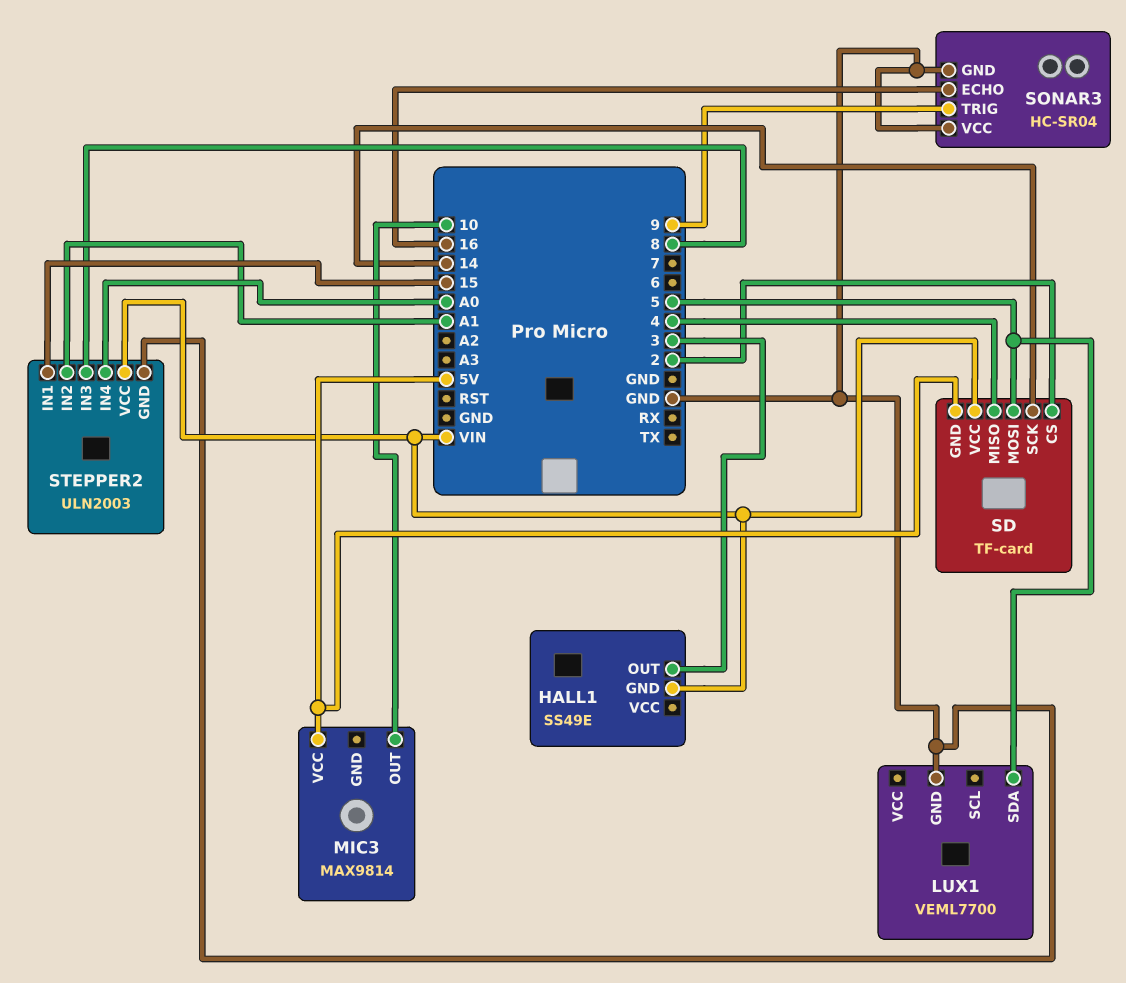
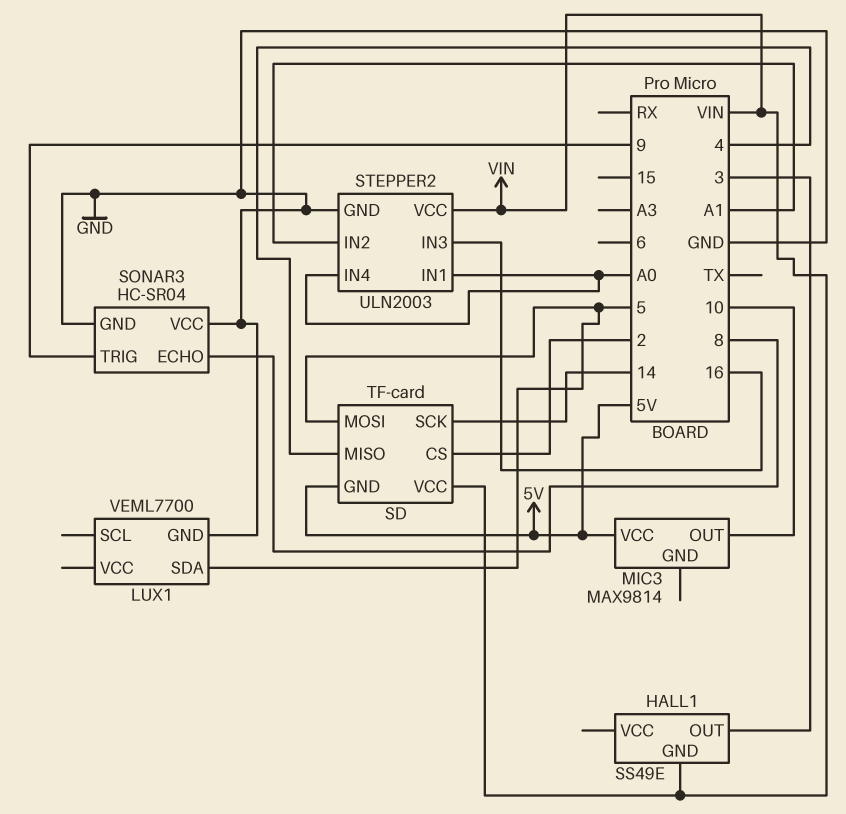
SONAR3 pin ECHO: 16 -> 8
STEPPER2 pin IN1: 15 -> A0
STEPPER2 pin IN3: 8 -> 16

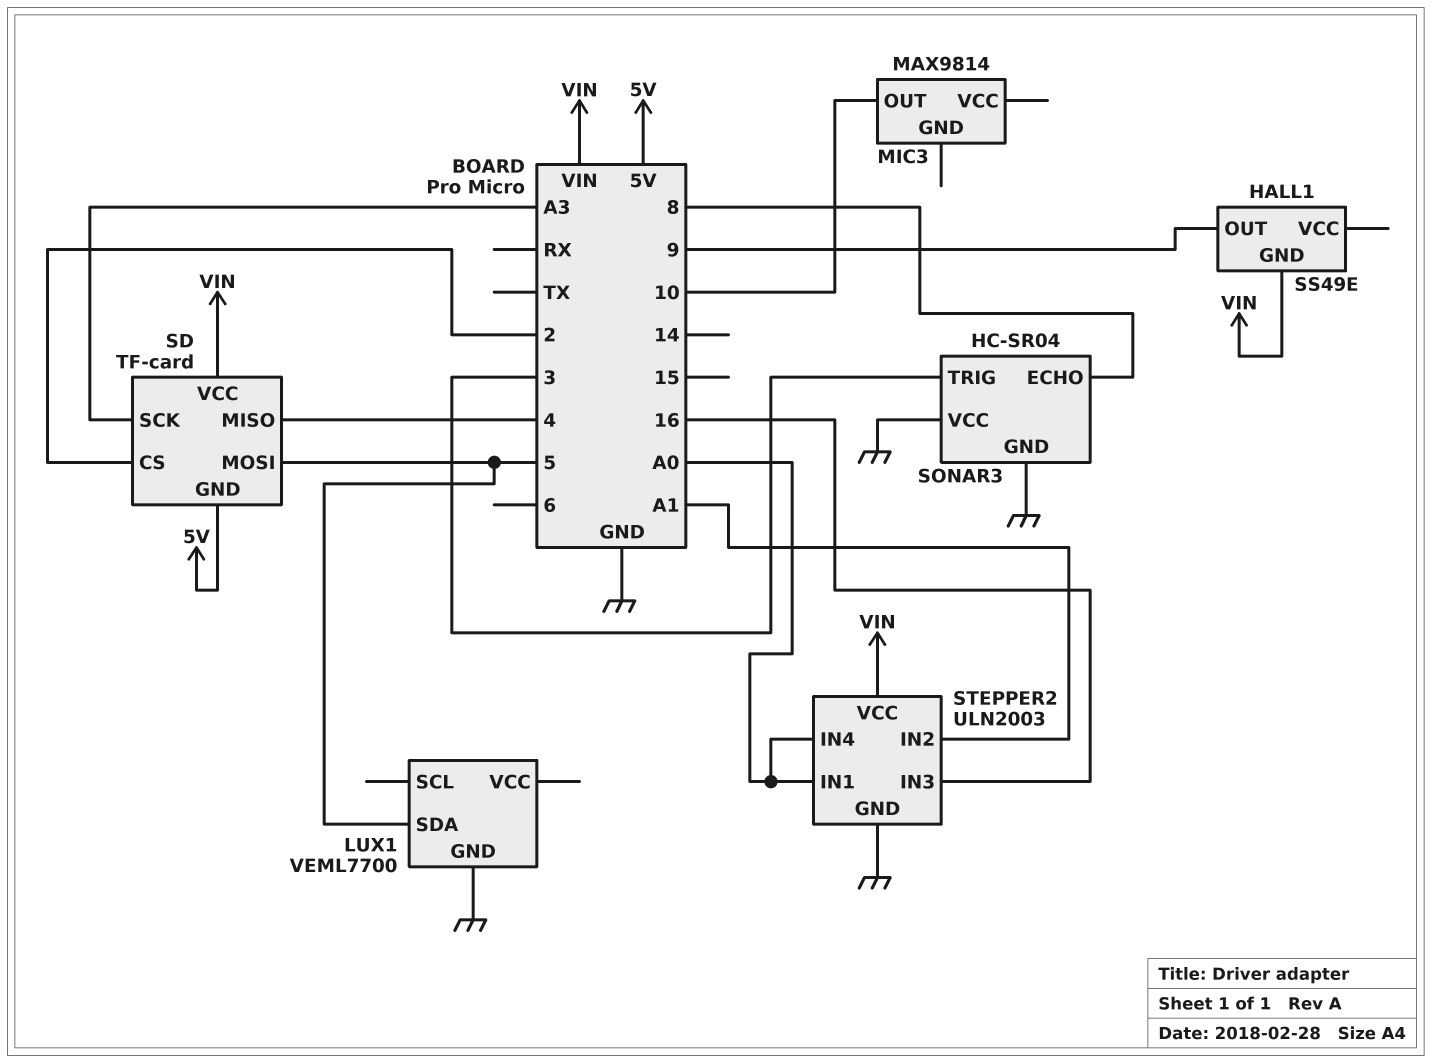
HALL1 pin OUT: 3 -> 9
MIC3 pin VCC: 5V -> none
SD pin SCK: 14 -> A3
SONAR3 pin TRIG: 9 -> 3

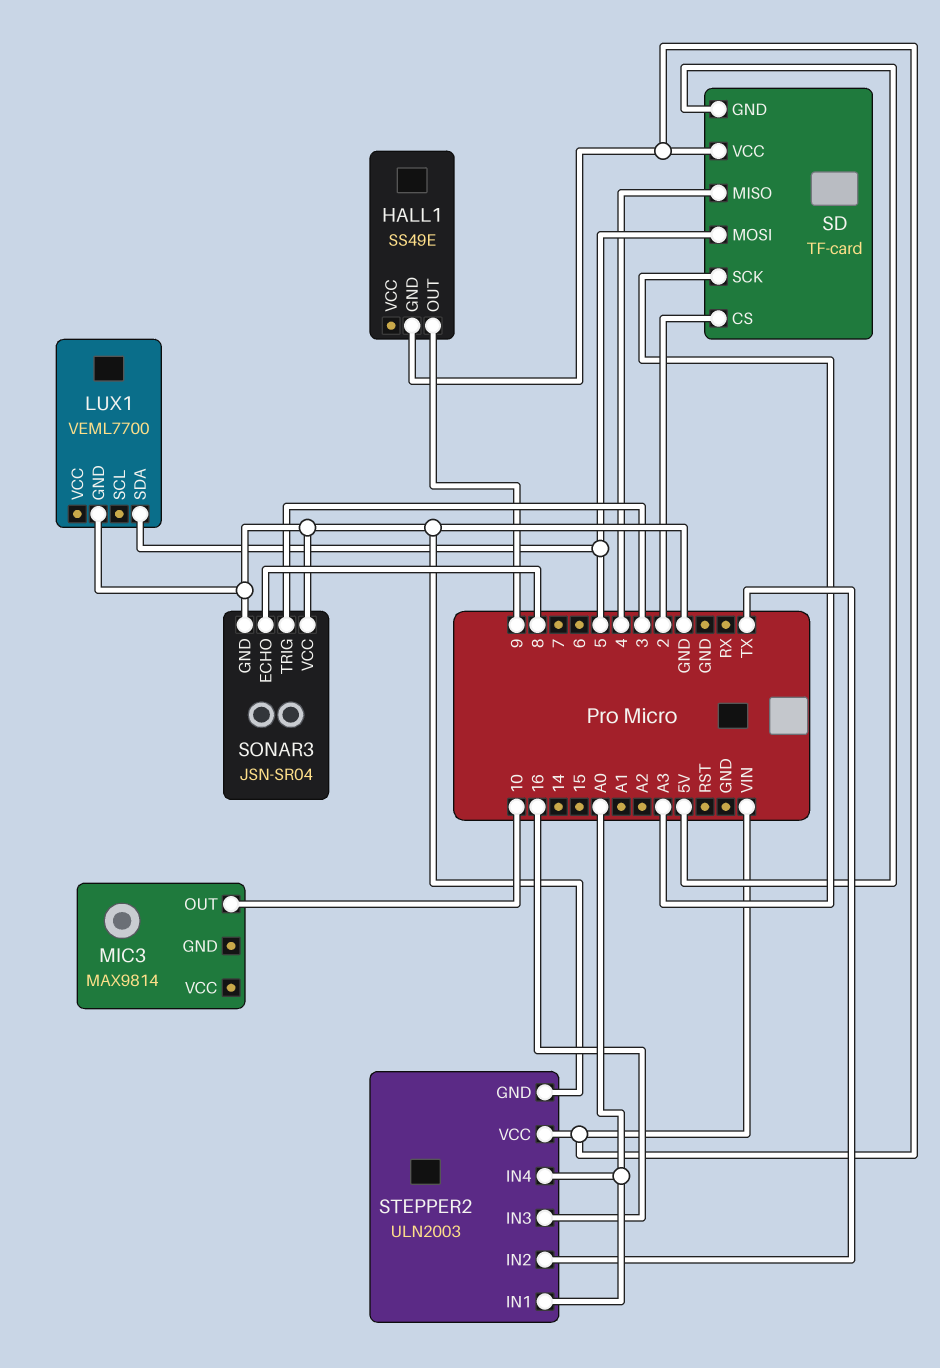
SONAR3: HC-SR04 -> JSN-SR04
STEPPER2 pin IN2: A1 -> TX

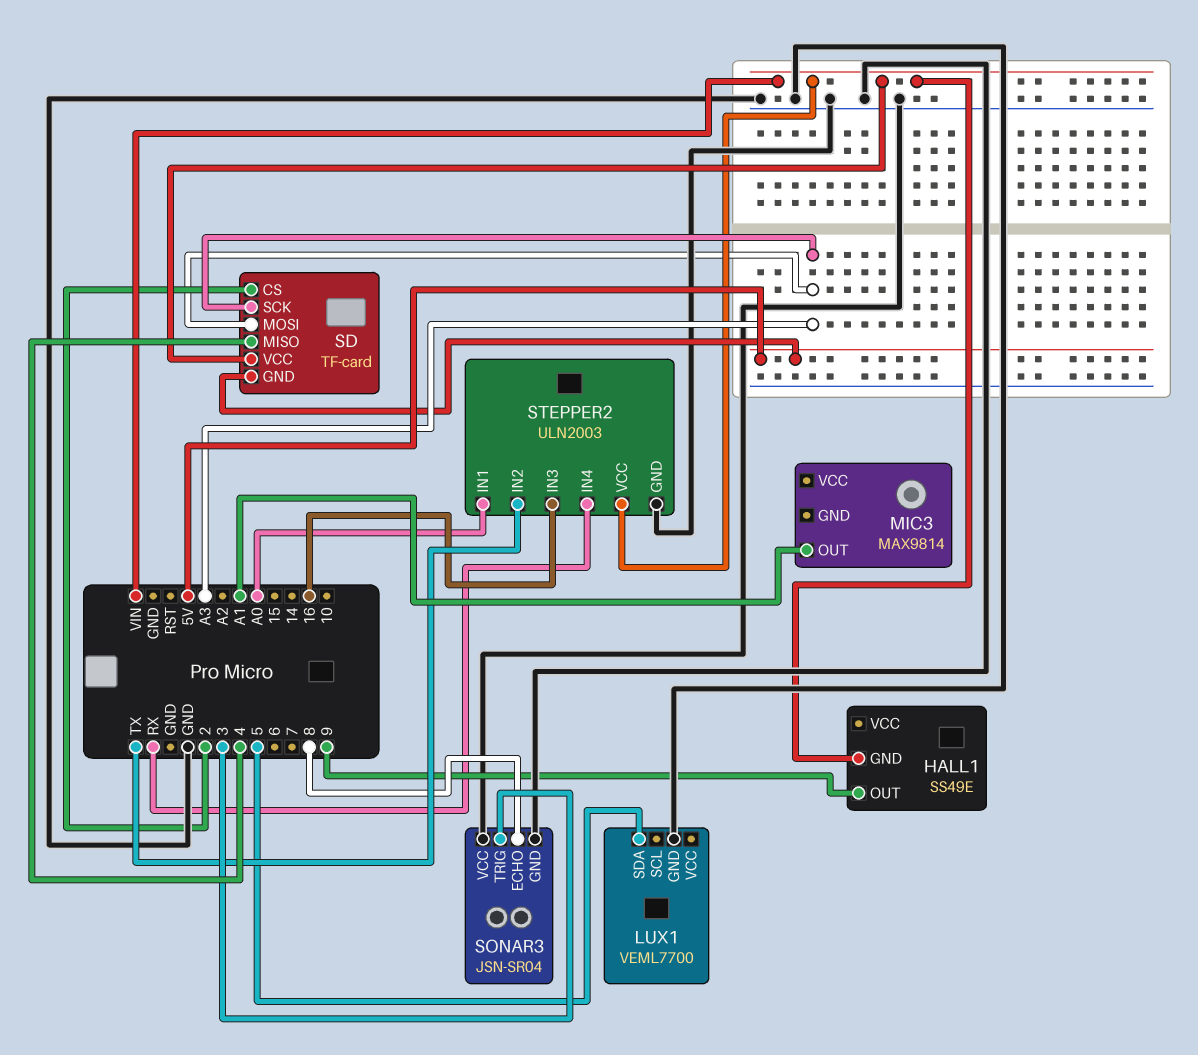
MIC3 pin OUT: 10 -> A1
SD pin MOSI: 5 -> A3
STEPPER2 pin IN4: A0 -> RX

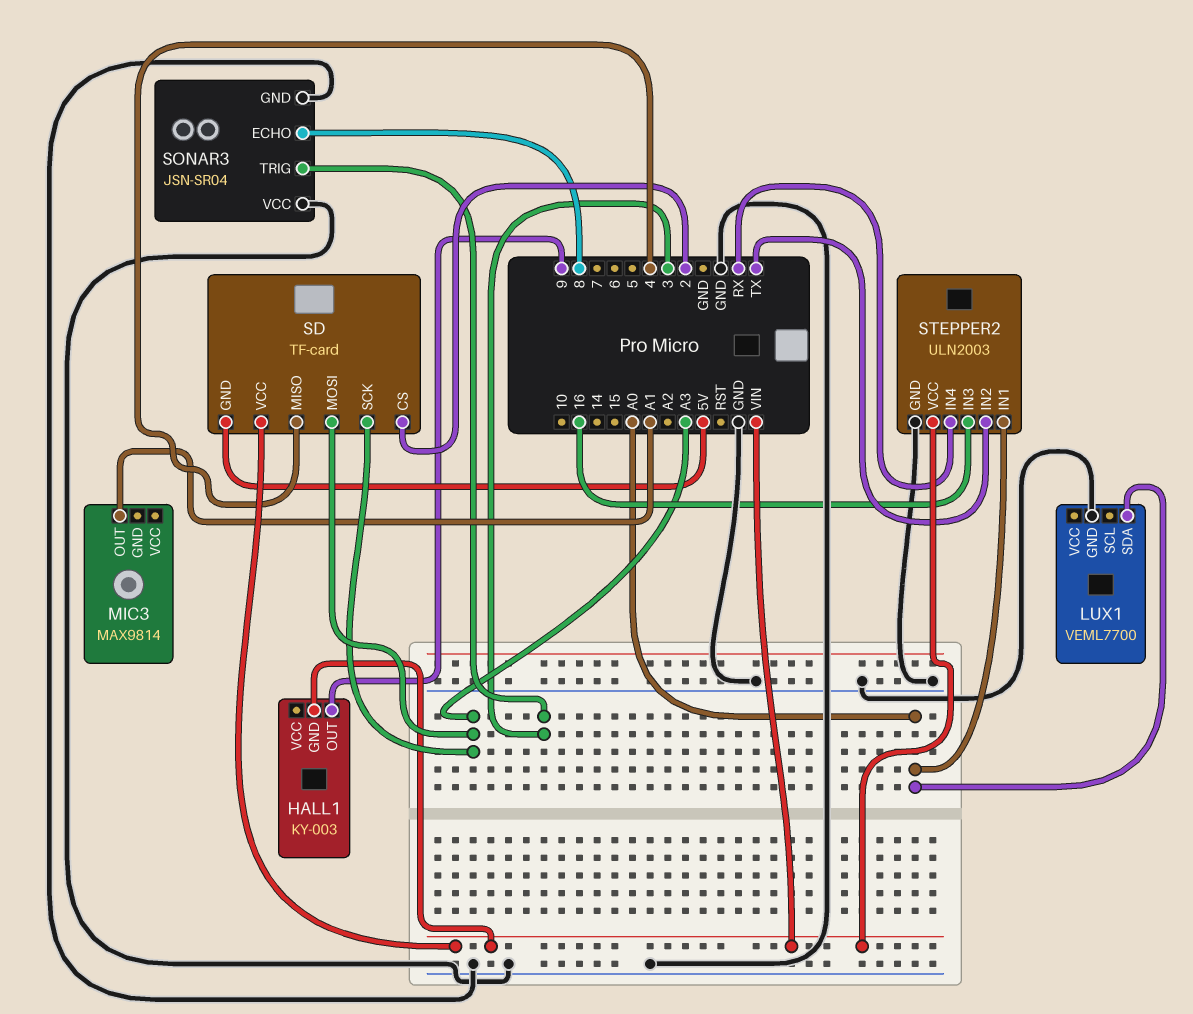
HALL1: SS49E -> KY-003
LUX1 pin SDA: 5 -> A0

